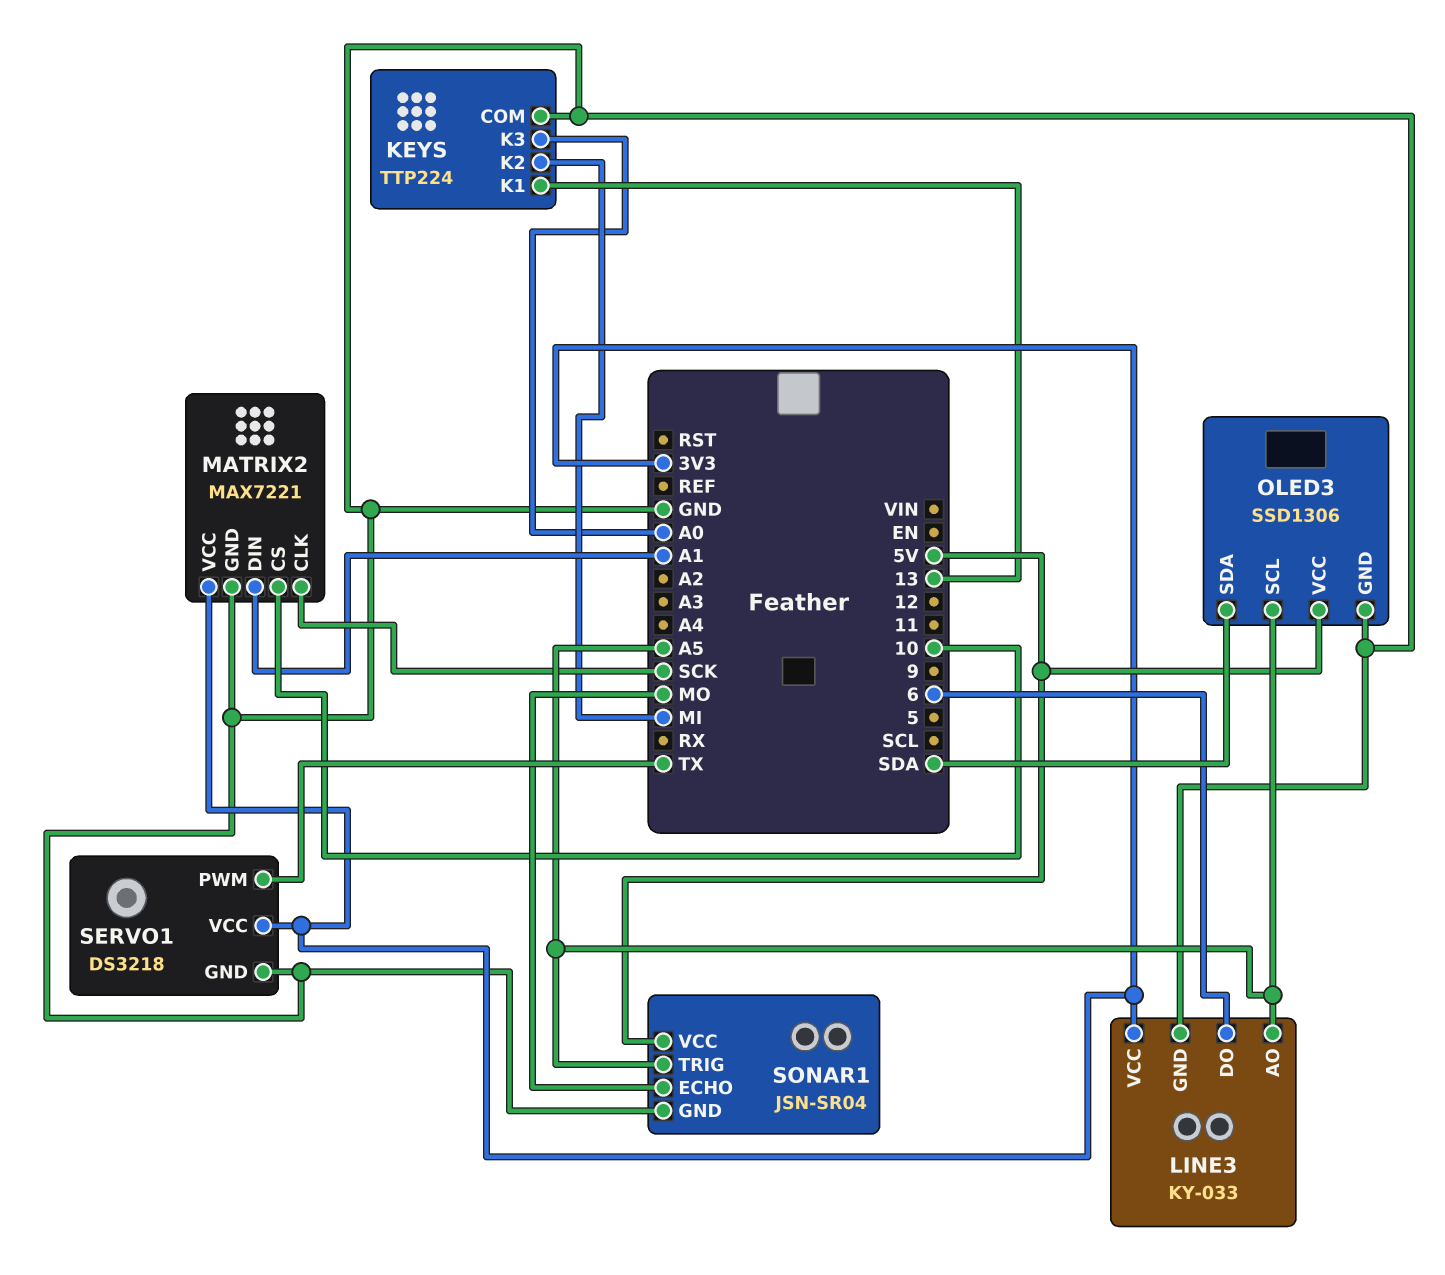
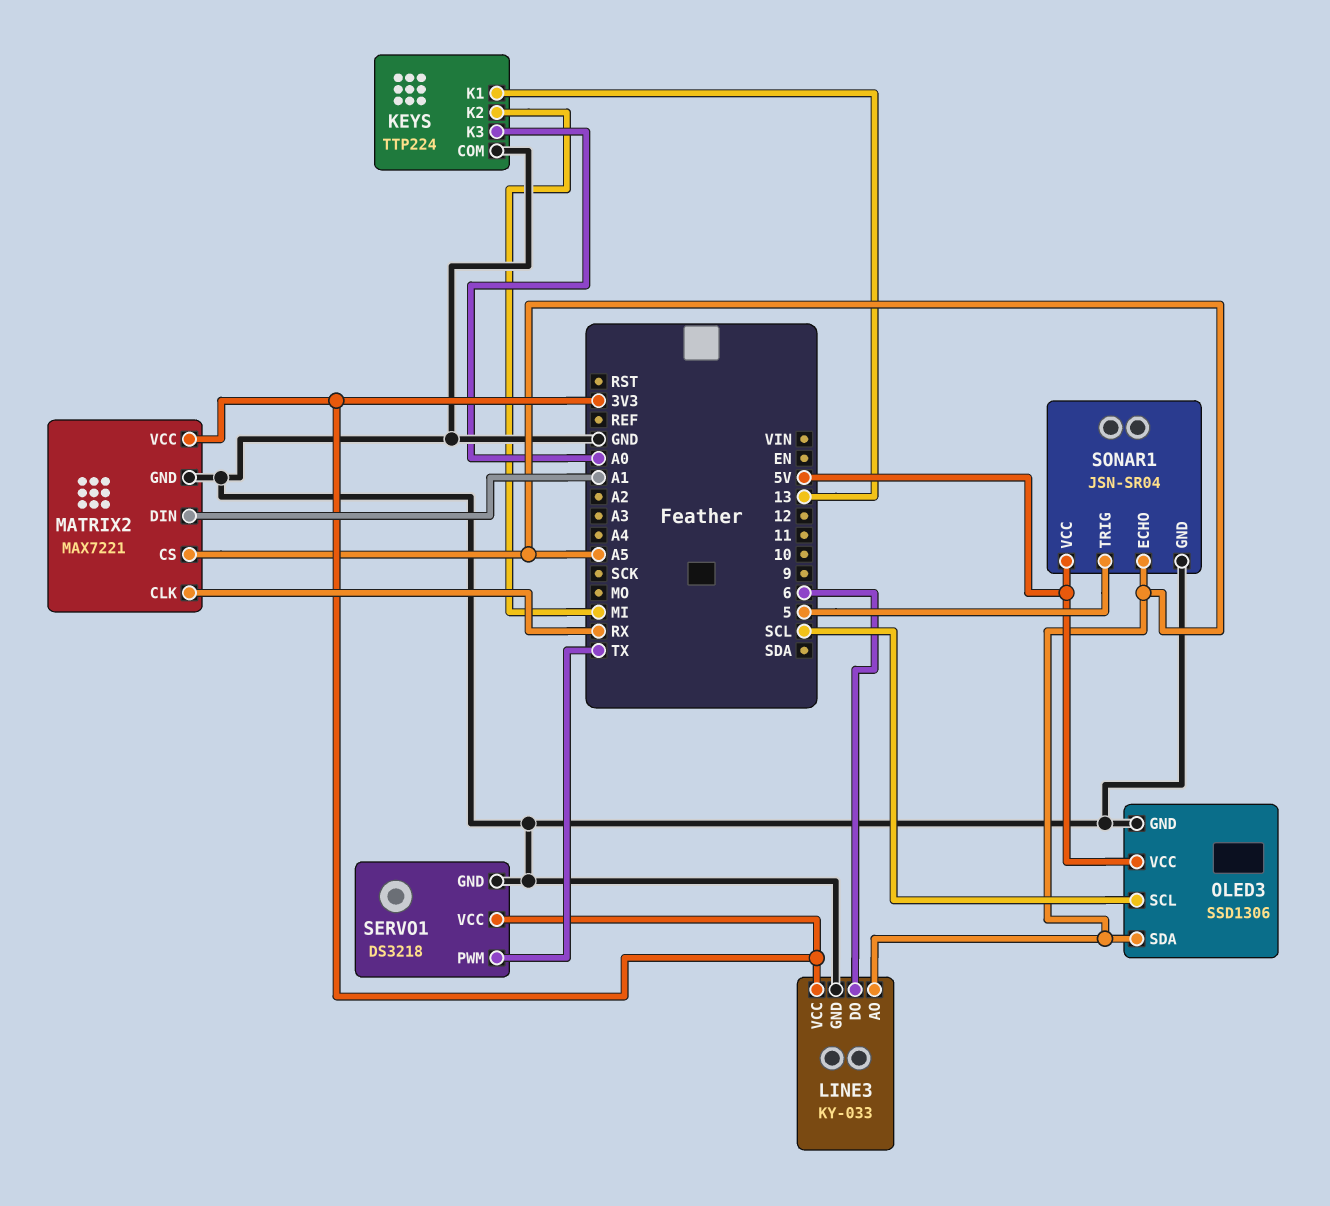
MATRIX2 pin CLK: SCK -> RX
MATRIX2 pin CS: 10 -> A5
OLED3 pin SCL: A5 -> SCL
OLED3 pin SDA: SDA -> A5
SONAR1 pin ECHO: MO -> A5
SONAR1 pin TRIG: A5 -> 5

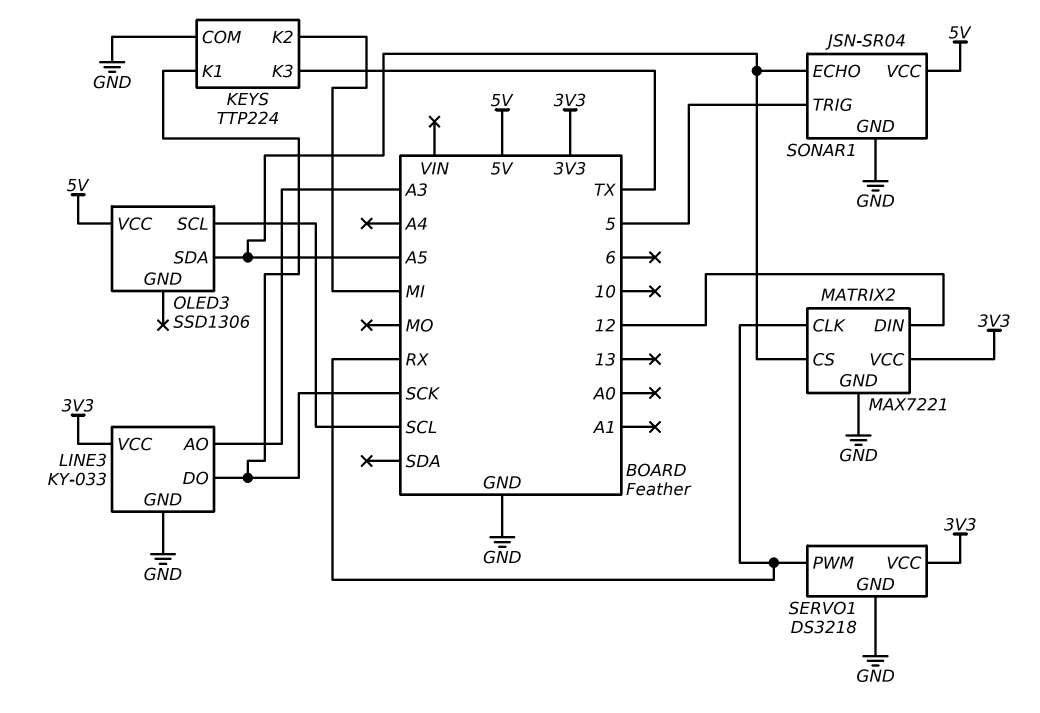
KEYS pin K1: 13 -> SCK
KEYS pin K3: A0 -> TX
LINE3 pin AO: A5 -> A3
LINE3 pin DO: 6 -> SCK
MATRIX2 pin DIN: A1 -> 12
OLED3 pin GND: GND -> none
SERVO1 pin PWM: TX -> RX

